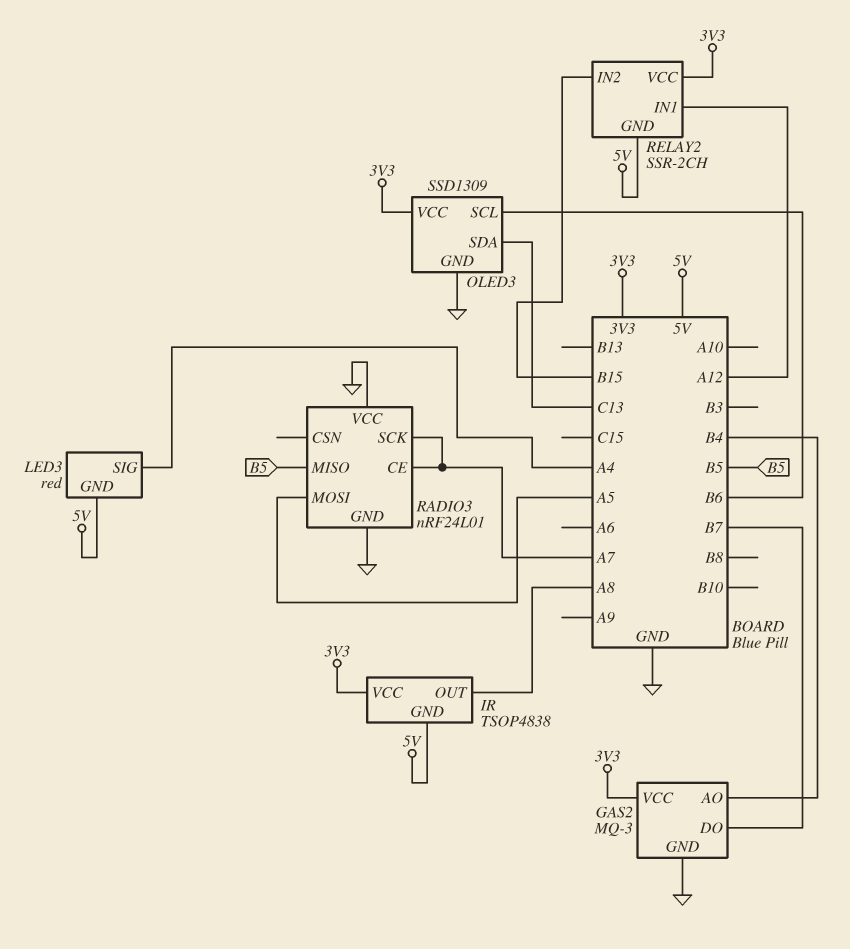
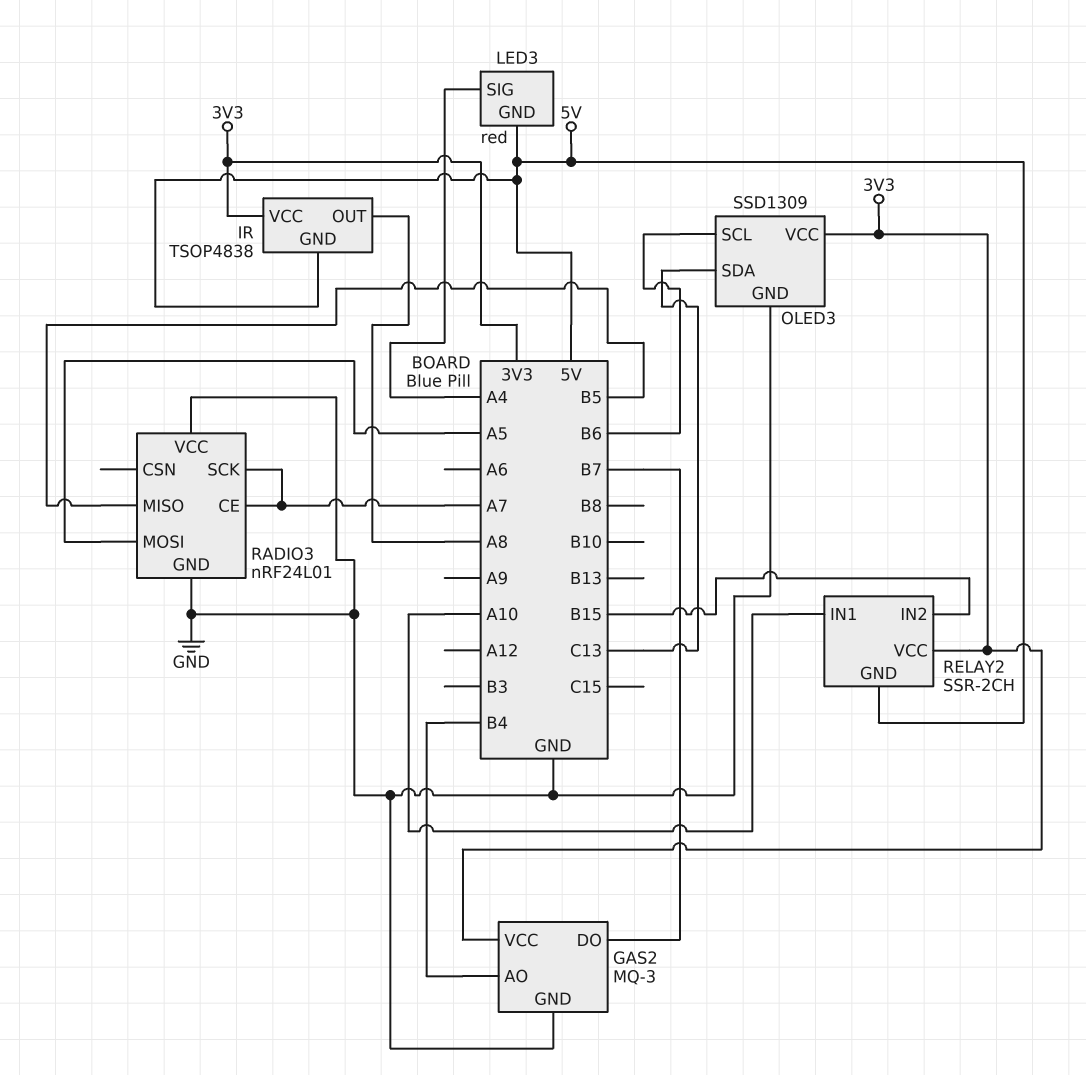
RELAY2 pin IN1: A12 -> A10

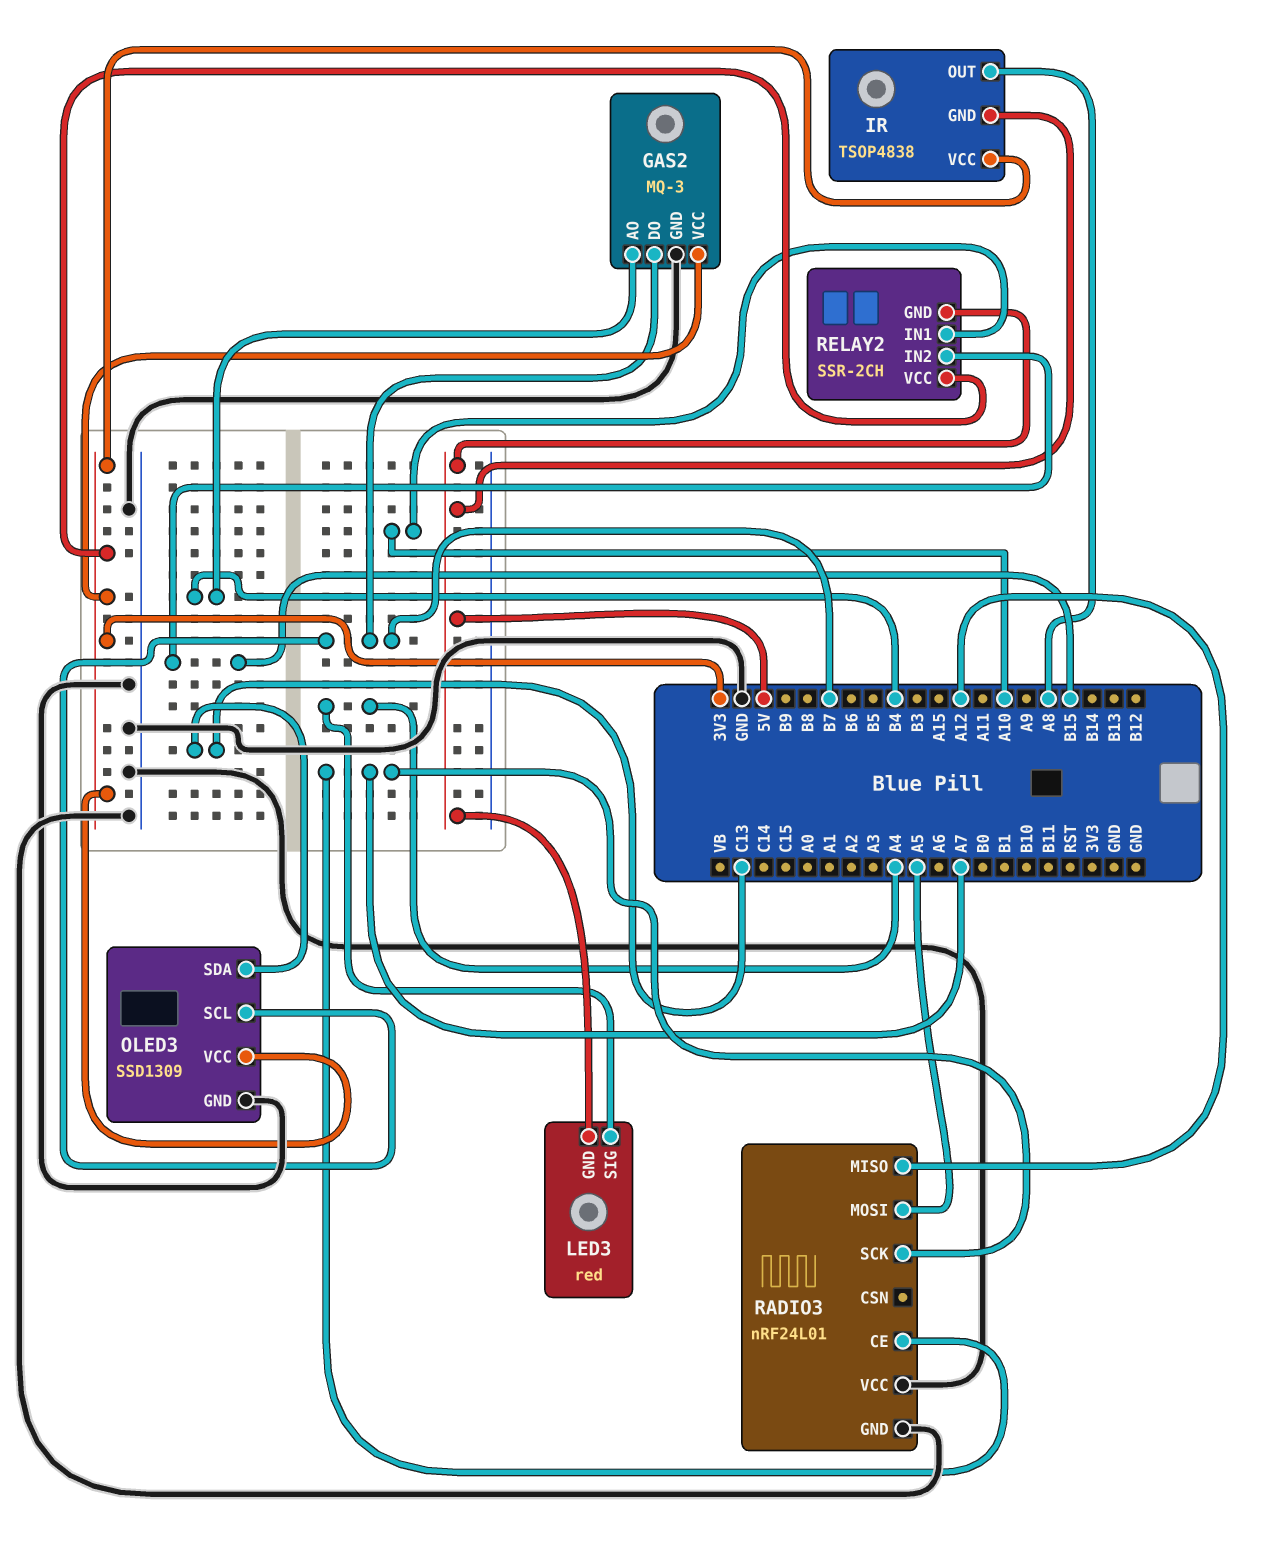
OLED3 pin SCL: B6 -> B7
RADIO3 pin MISO: B5 -> A12

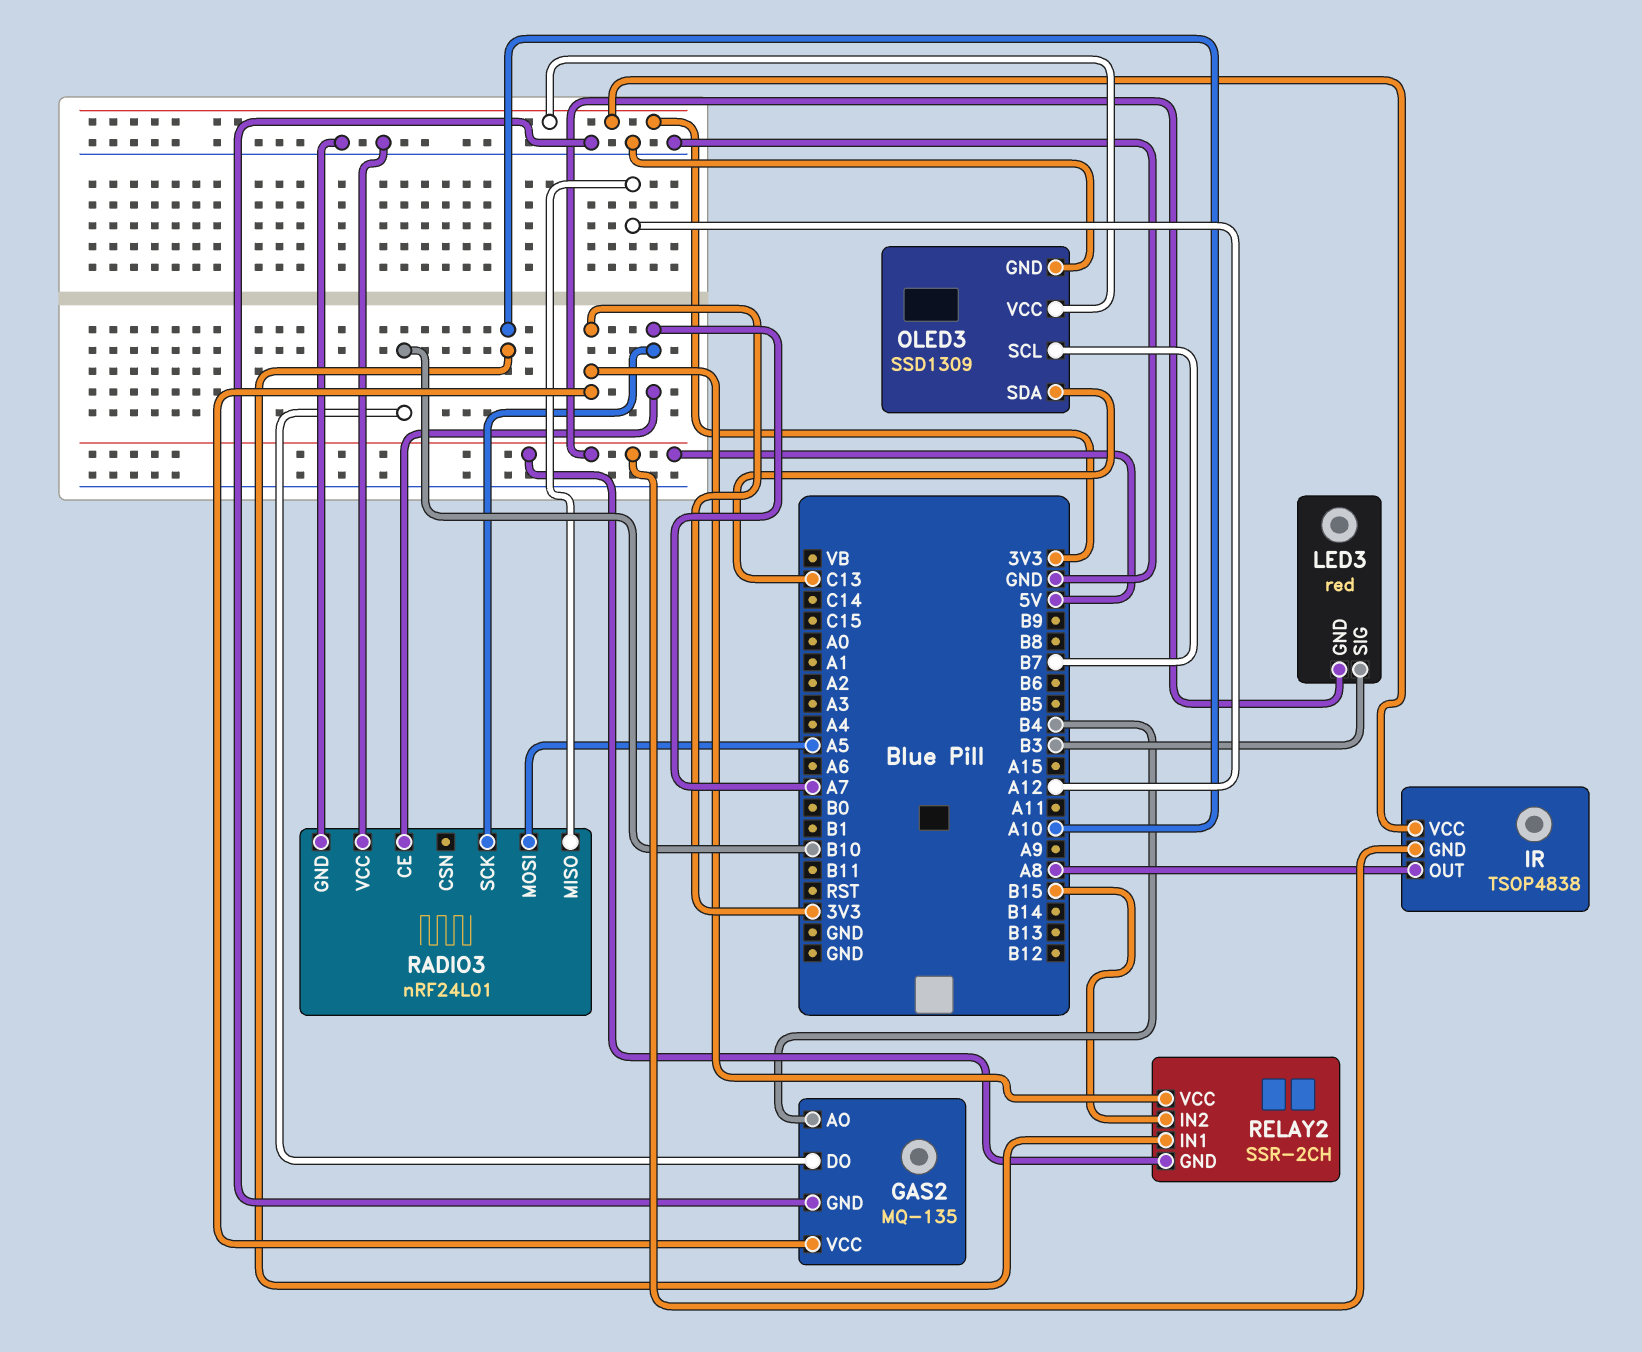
GAS2: MQ-3 -> MQ-135
GAS2 pin DO: B7 -> B10
LED3 pin SIG: A4 -> B3

